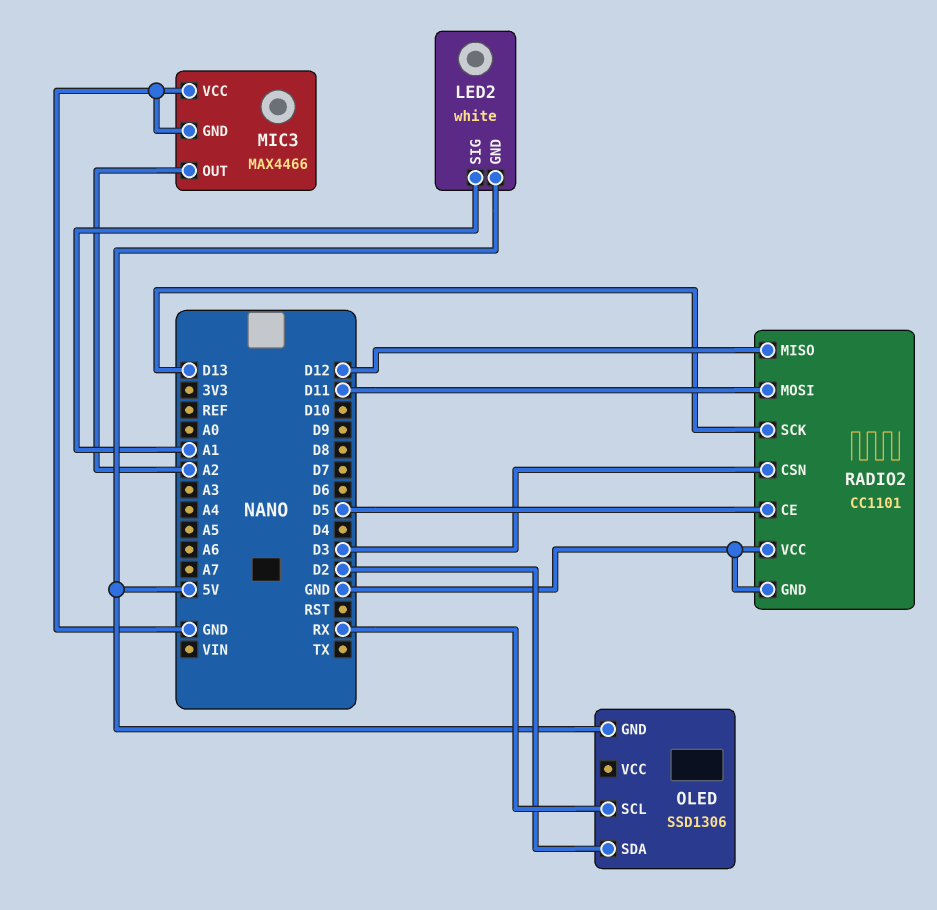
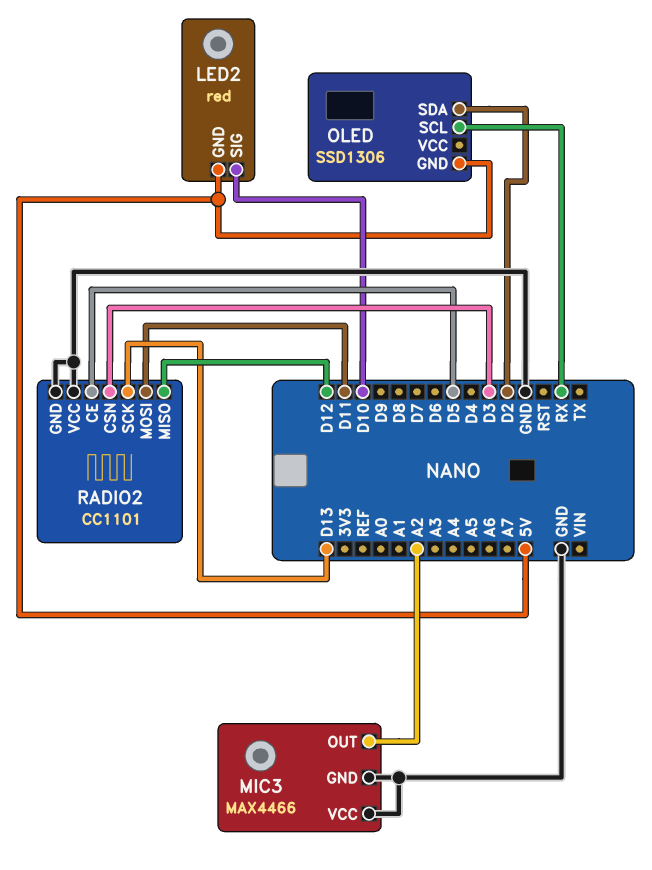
LED2: white -> red
LED2 pin SIG: A1 -> D10

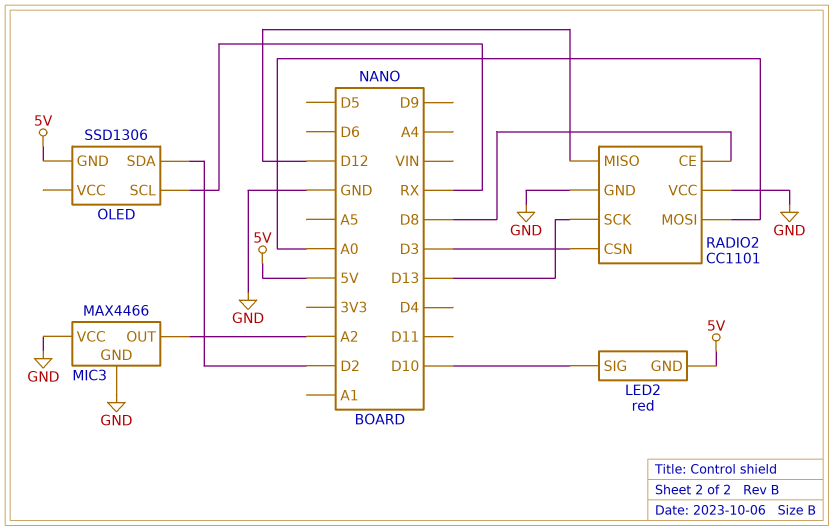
RADIO2 pin CE: D5 -> D8
RADIO2 pin MOSI: D11 -> A0

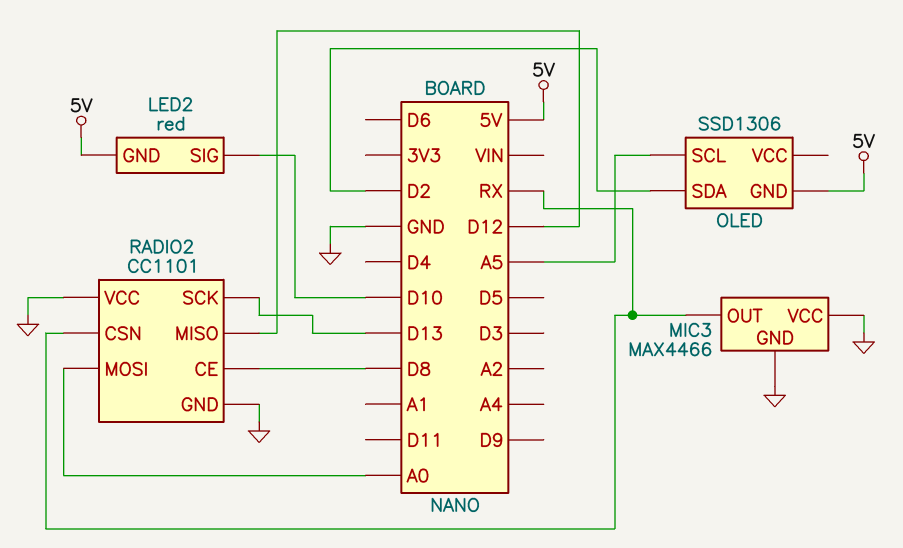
MIC3 pin OUT: A2 -> RX
OLED pin SCL: RX -> A5
RADIO2 pin CSN: D3 -> RX

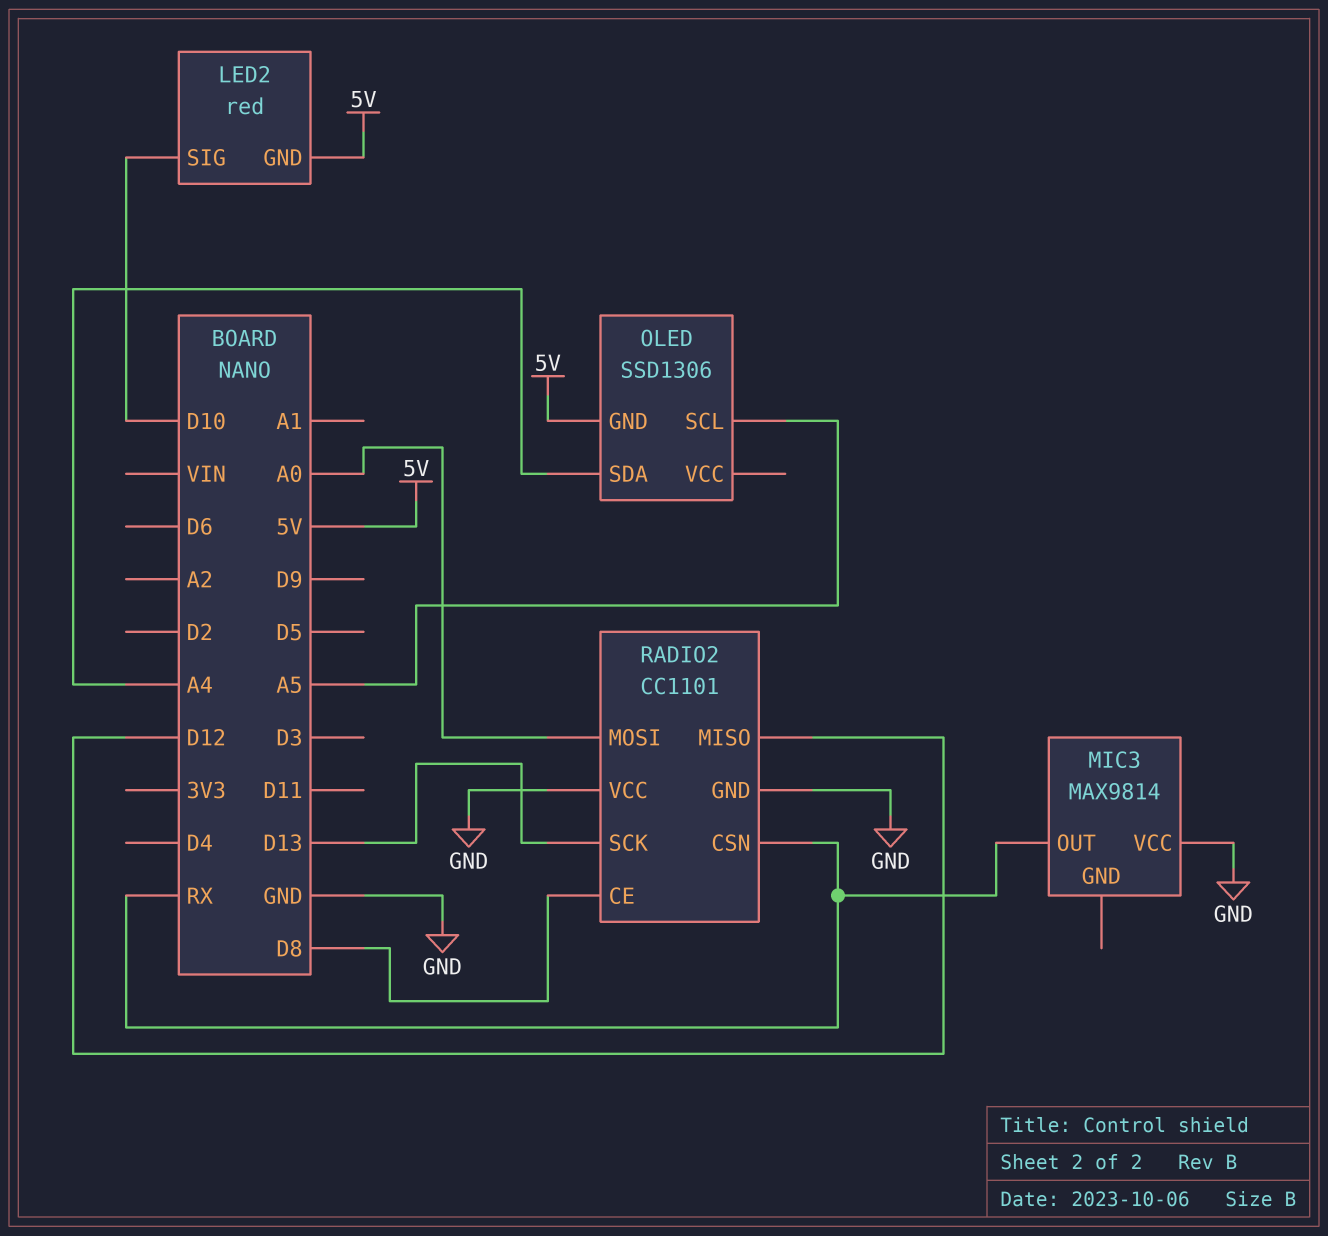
MIC3: MAX4466 -> MAX9814
MIC3 pin GND: GND -> none
OLED pin SDA: D2 -> A4

